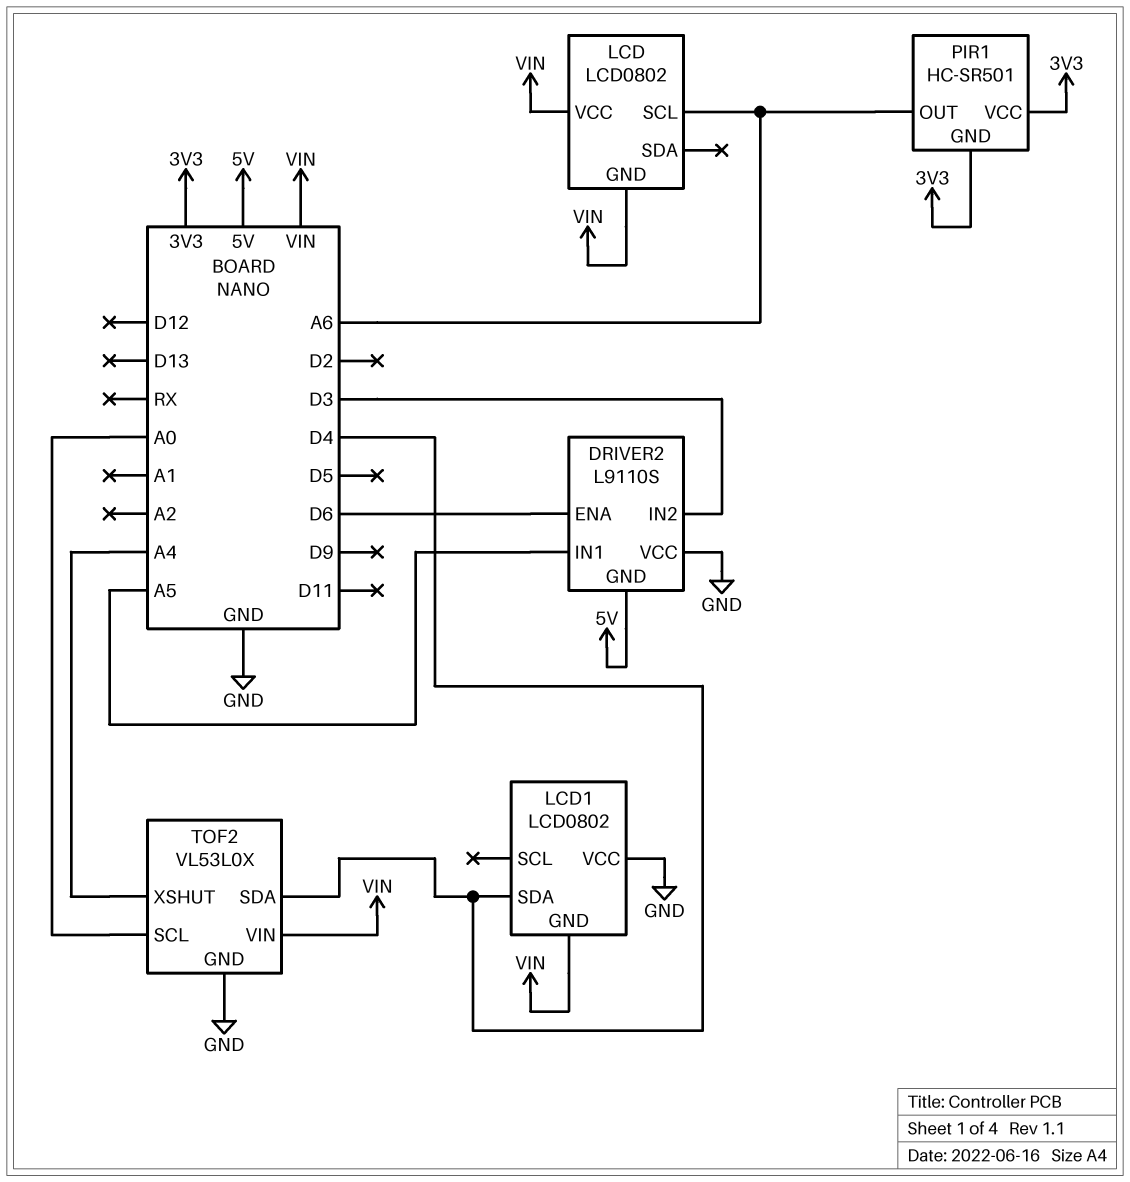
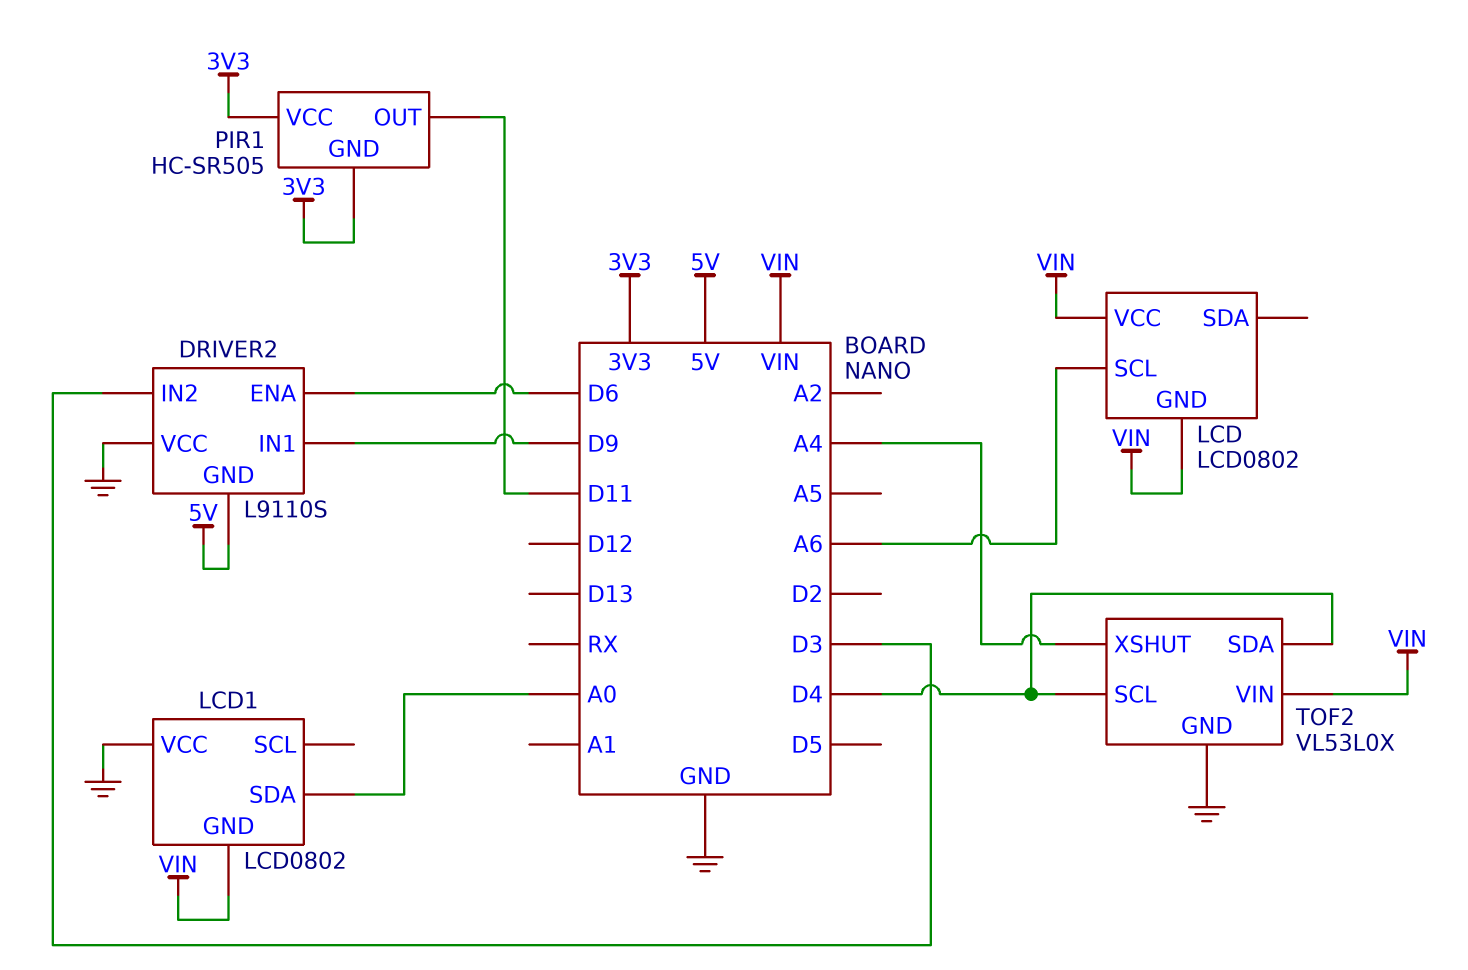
DRIVER2 pin IN1: A5 -> D9
LCD1 pin SDA: D4 -> A0
PIR1: HC-SR501 -> HC-SR505
PIR1 pin OUT: A6 -> D11
TOF2 pin SCL: A0 -> D4

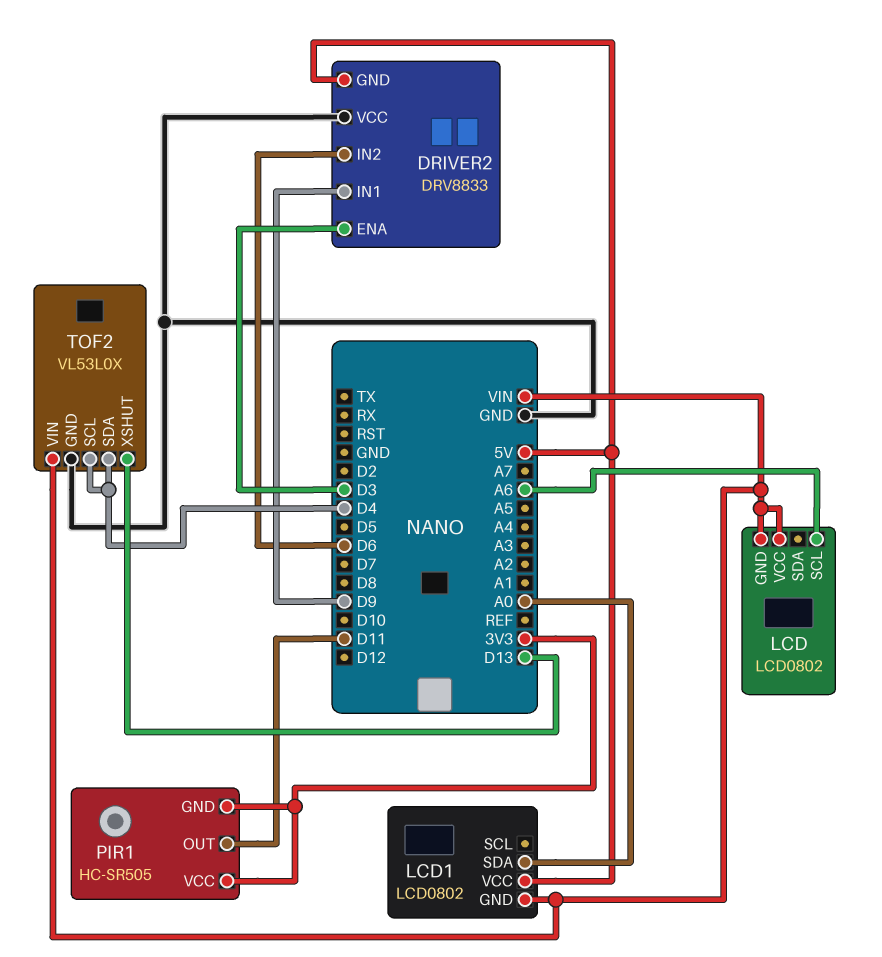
DRIVER2: L9110S -> DRV8833
DRIVER2 pin ENA: D6 -> D3
DRIVER2 pin IN2: D3 -> D6
LCD1 pin VCC: GND -> 5V
TOF2 pin XSHUT: A4 -> D13

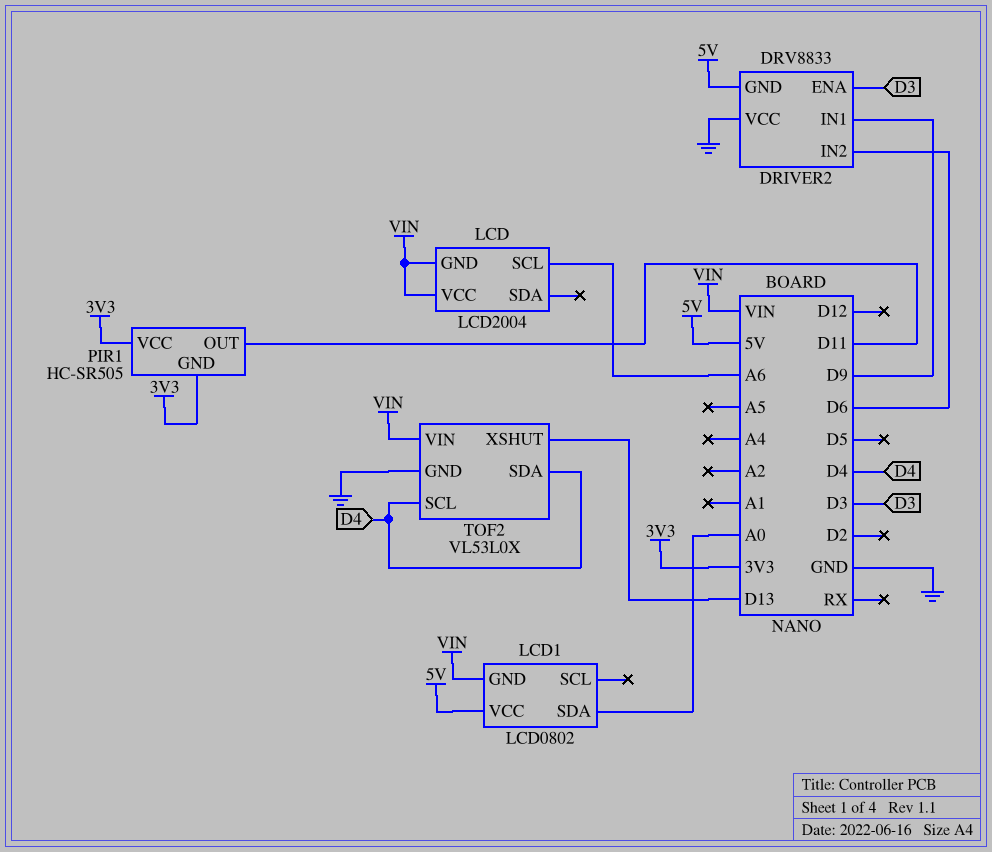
LCD: LCD0802 -> LCD2004

